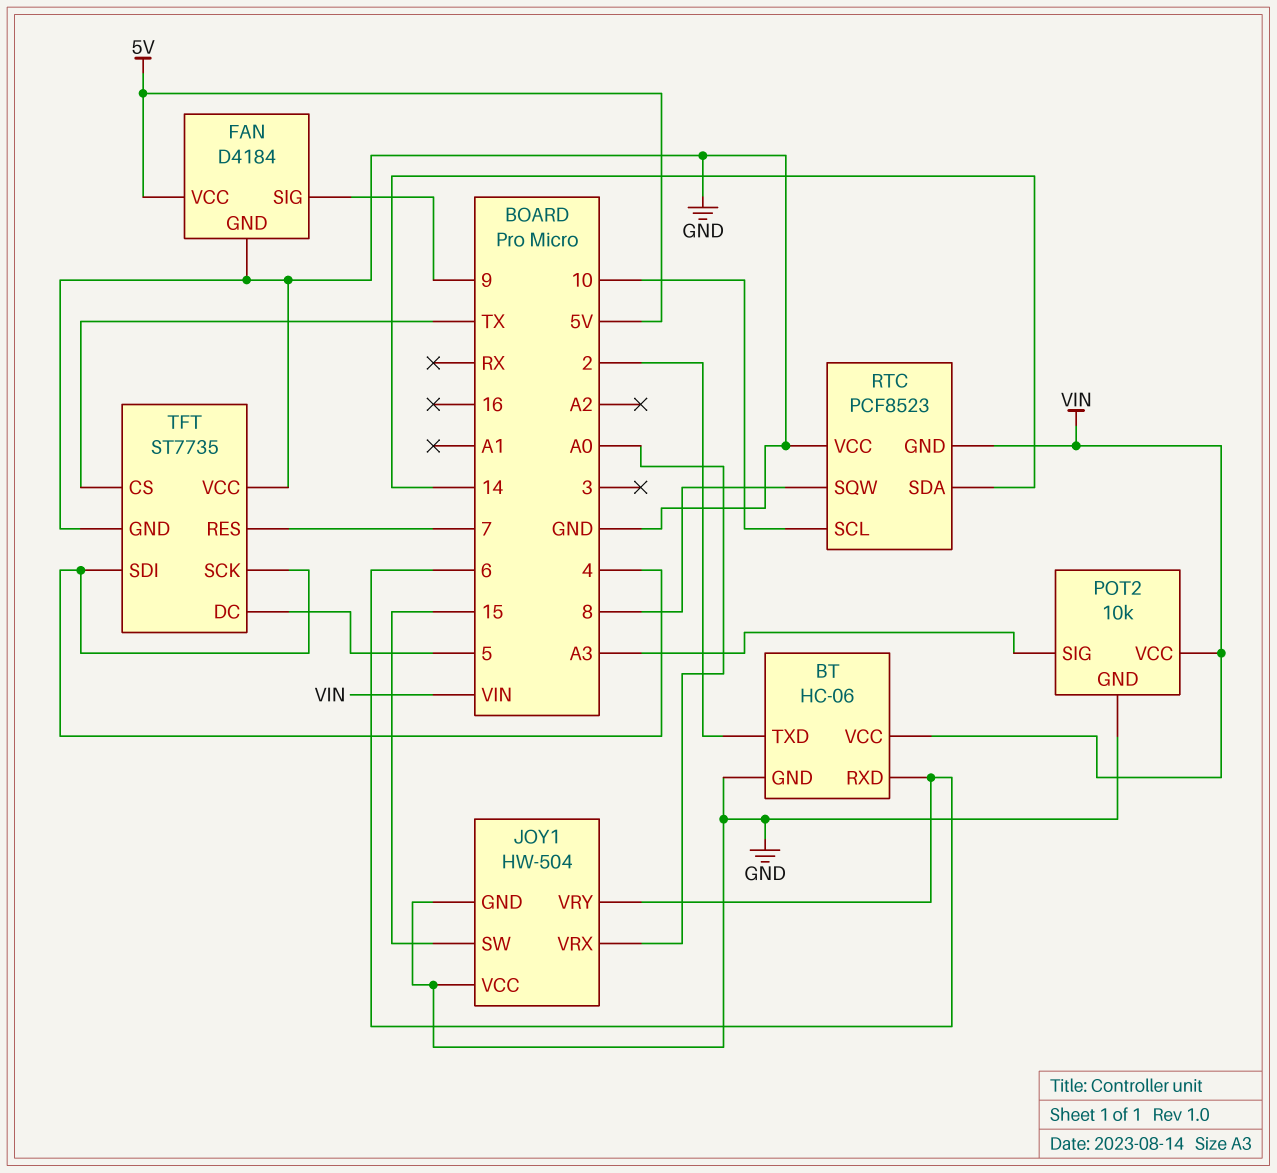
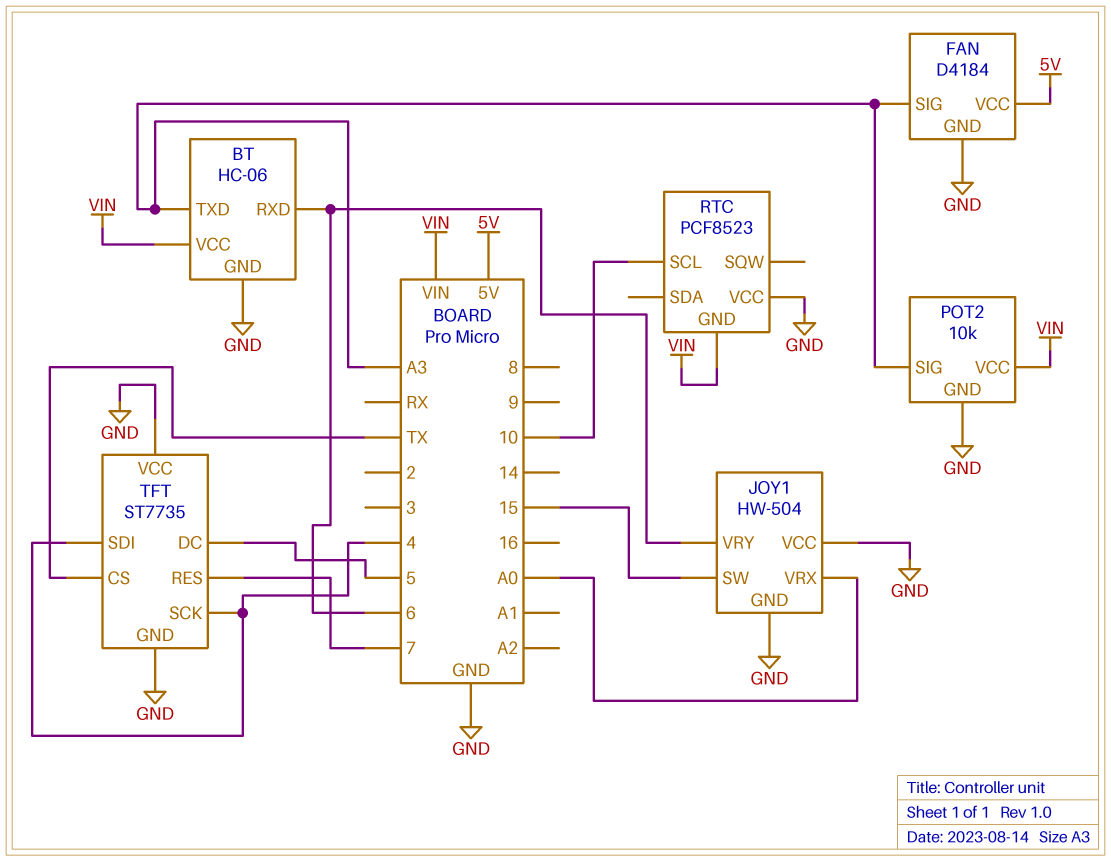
BT pin TXD: 2 -> A3
FAN pin SIG: 9 -> A3
RTC pin SDA: 14 -> none
RTC pin SQW: 8 -> none

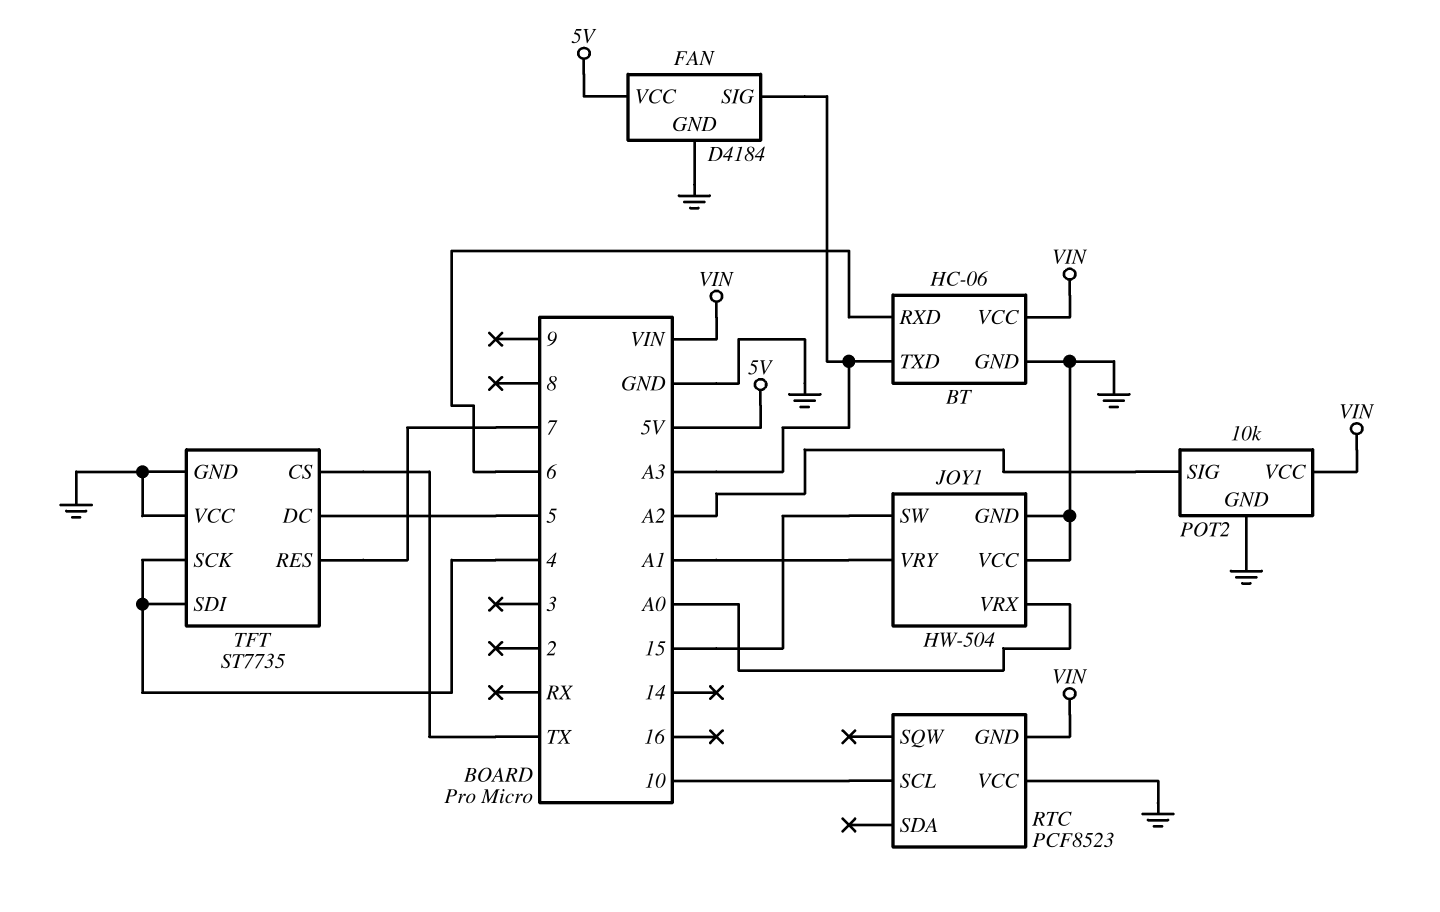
JOY1 pin VRY: 6 -> A1
POT2 pin SIG: A3 -> A2

